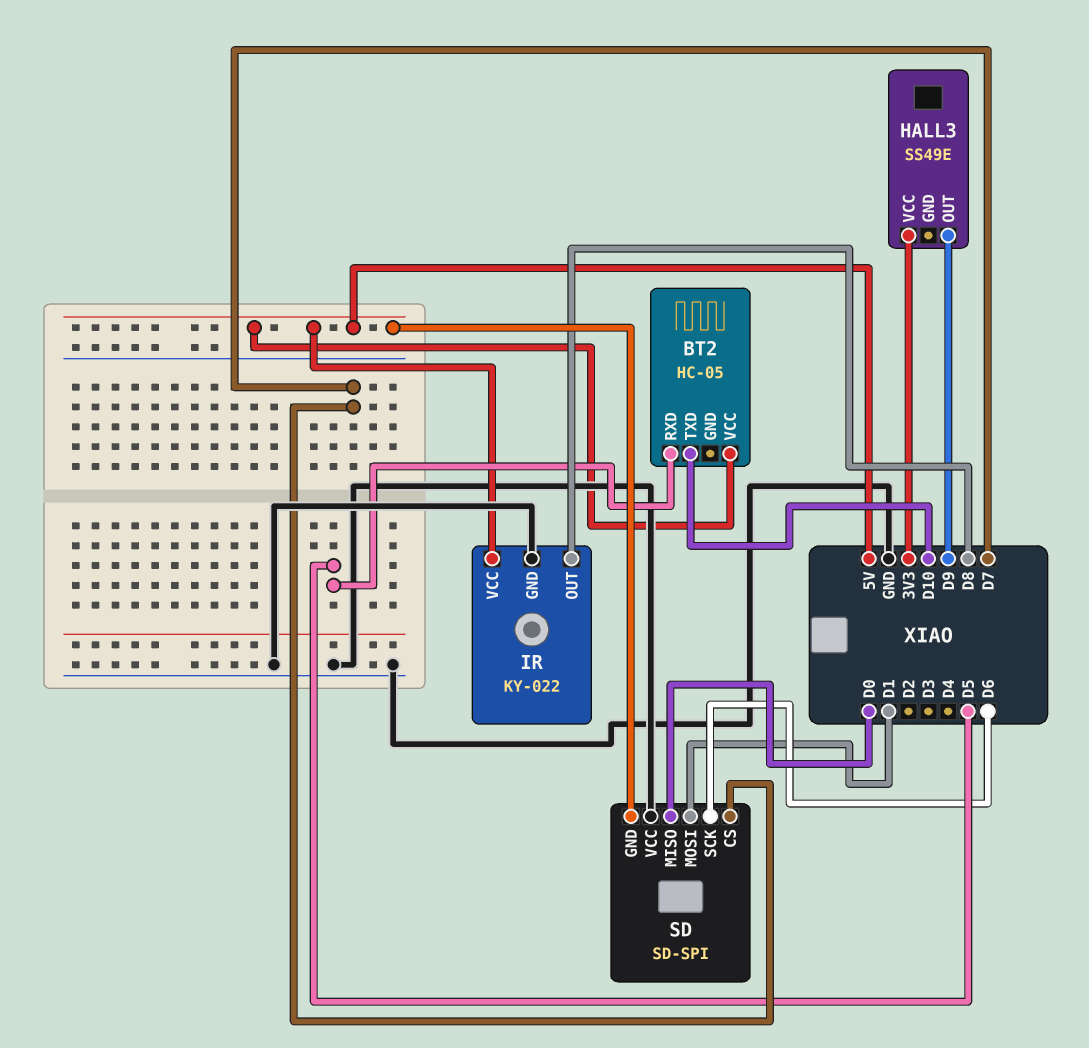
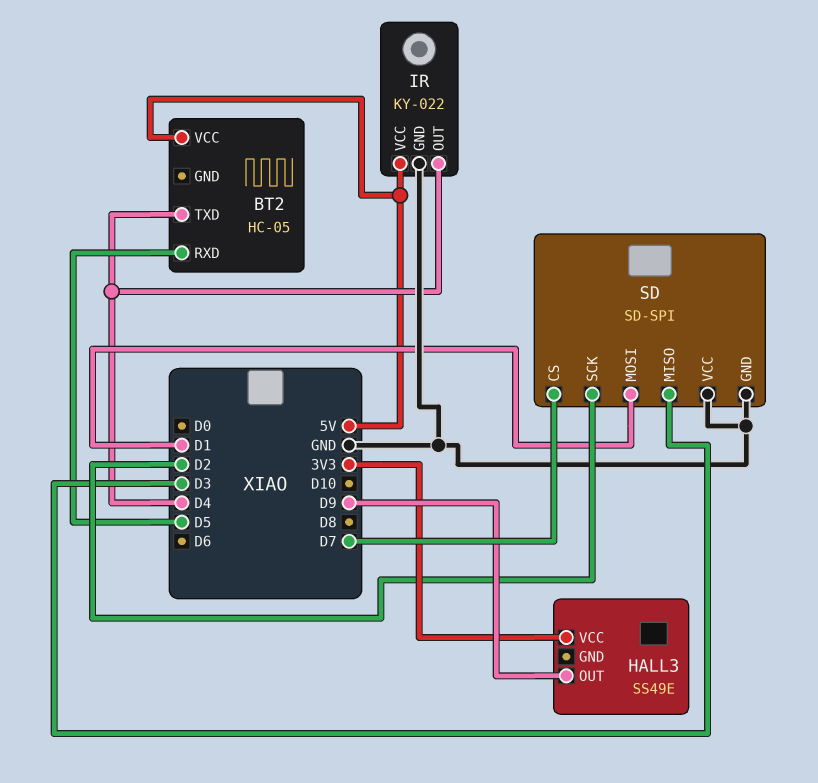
BT2 pin TXD: D10 -> D4
IR pin OUT: D8 -> D4
SD pin GND: 5V -> GND
SD pin MISO: D0 -> D3
SD pin SCK: D6 -> D2

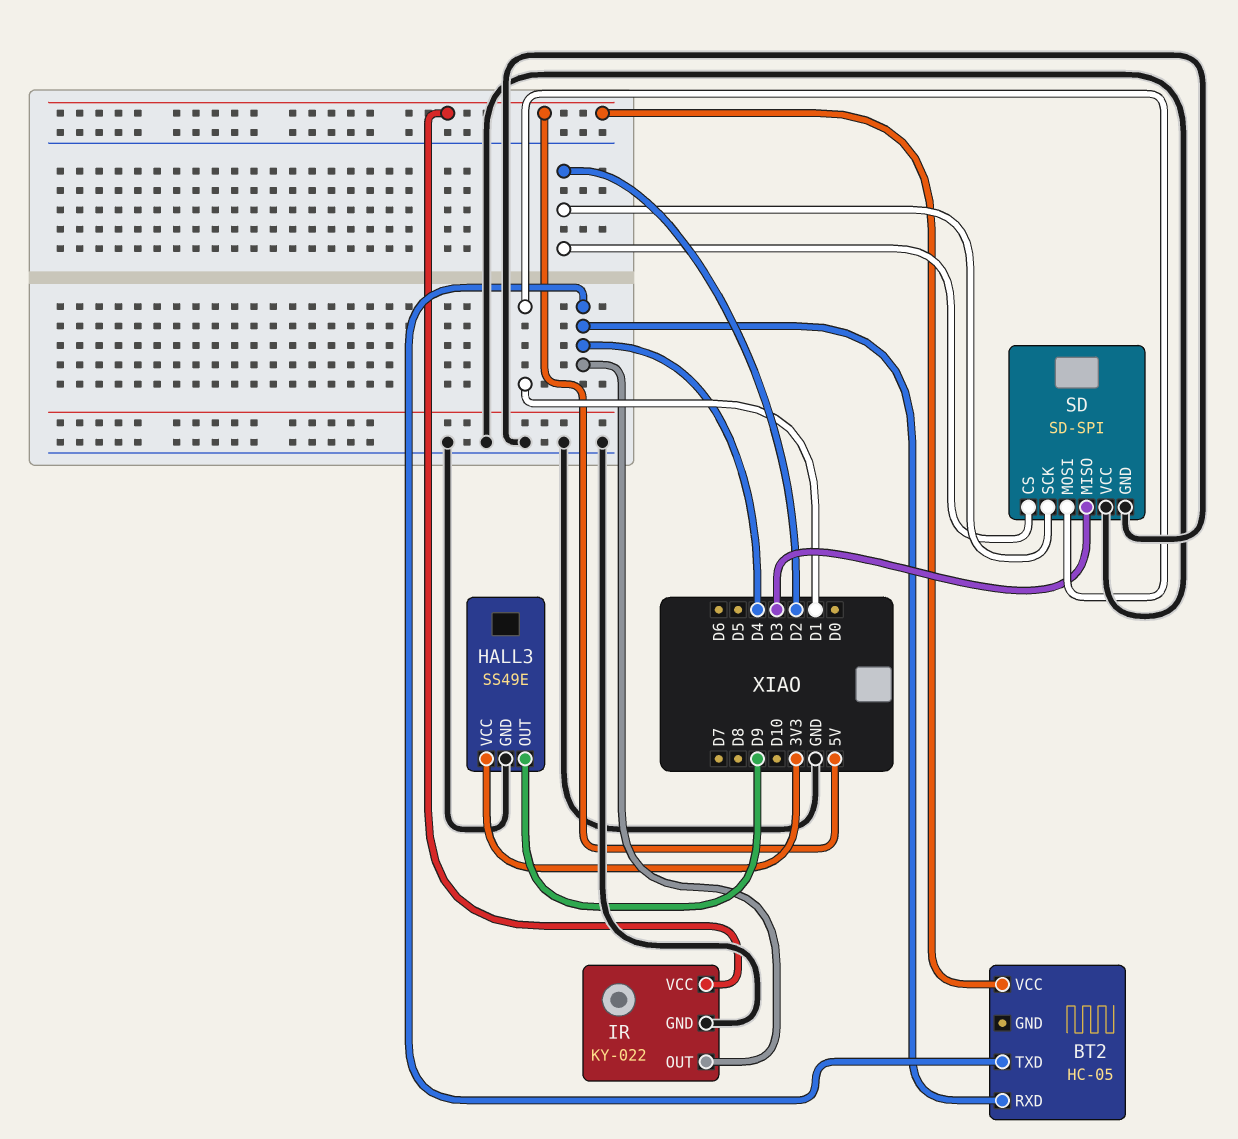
BT2 pin RXD: D5 -> D4
HALL3 pin GND: none -> GND
SD pin CS: D7 -> D2

